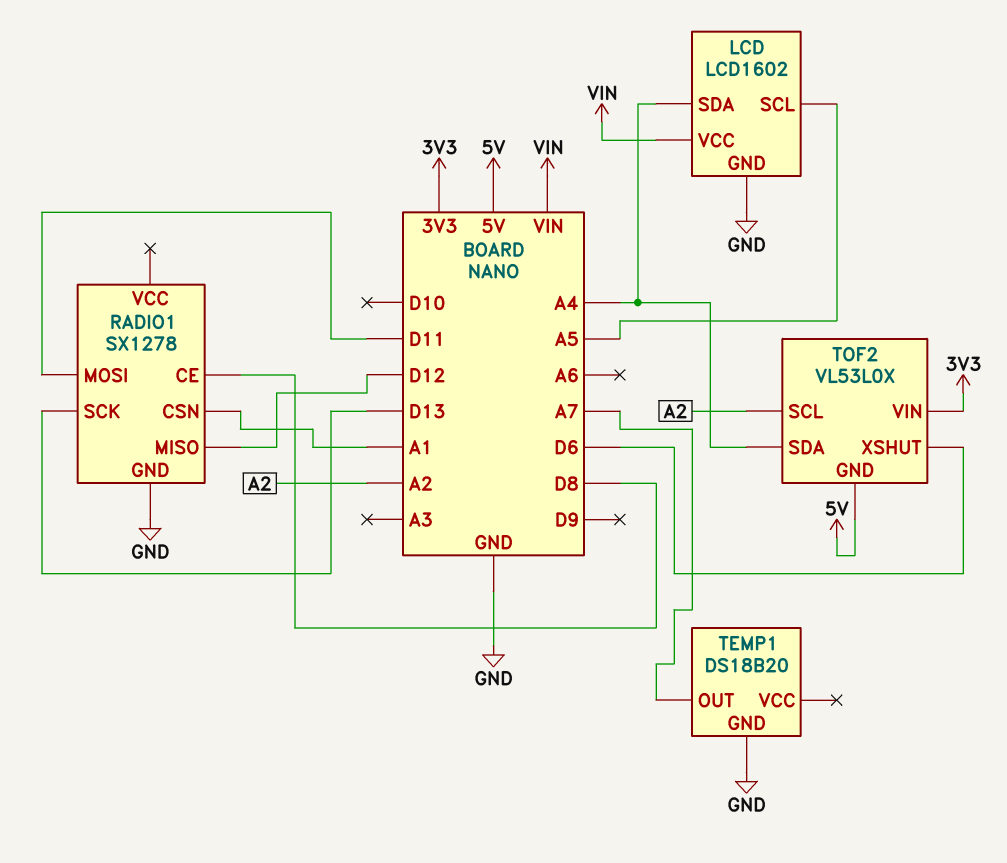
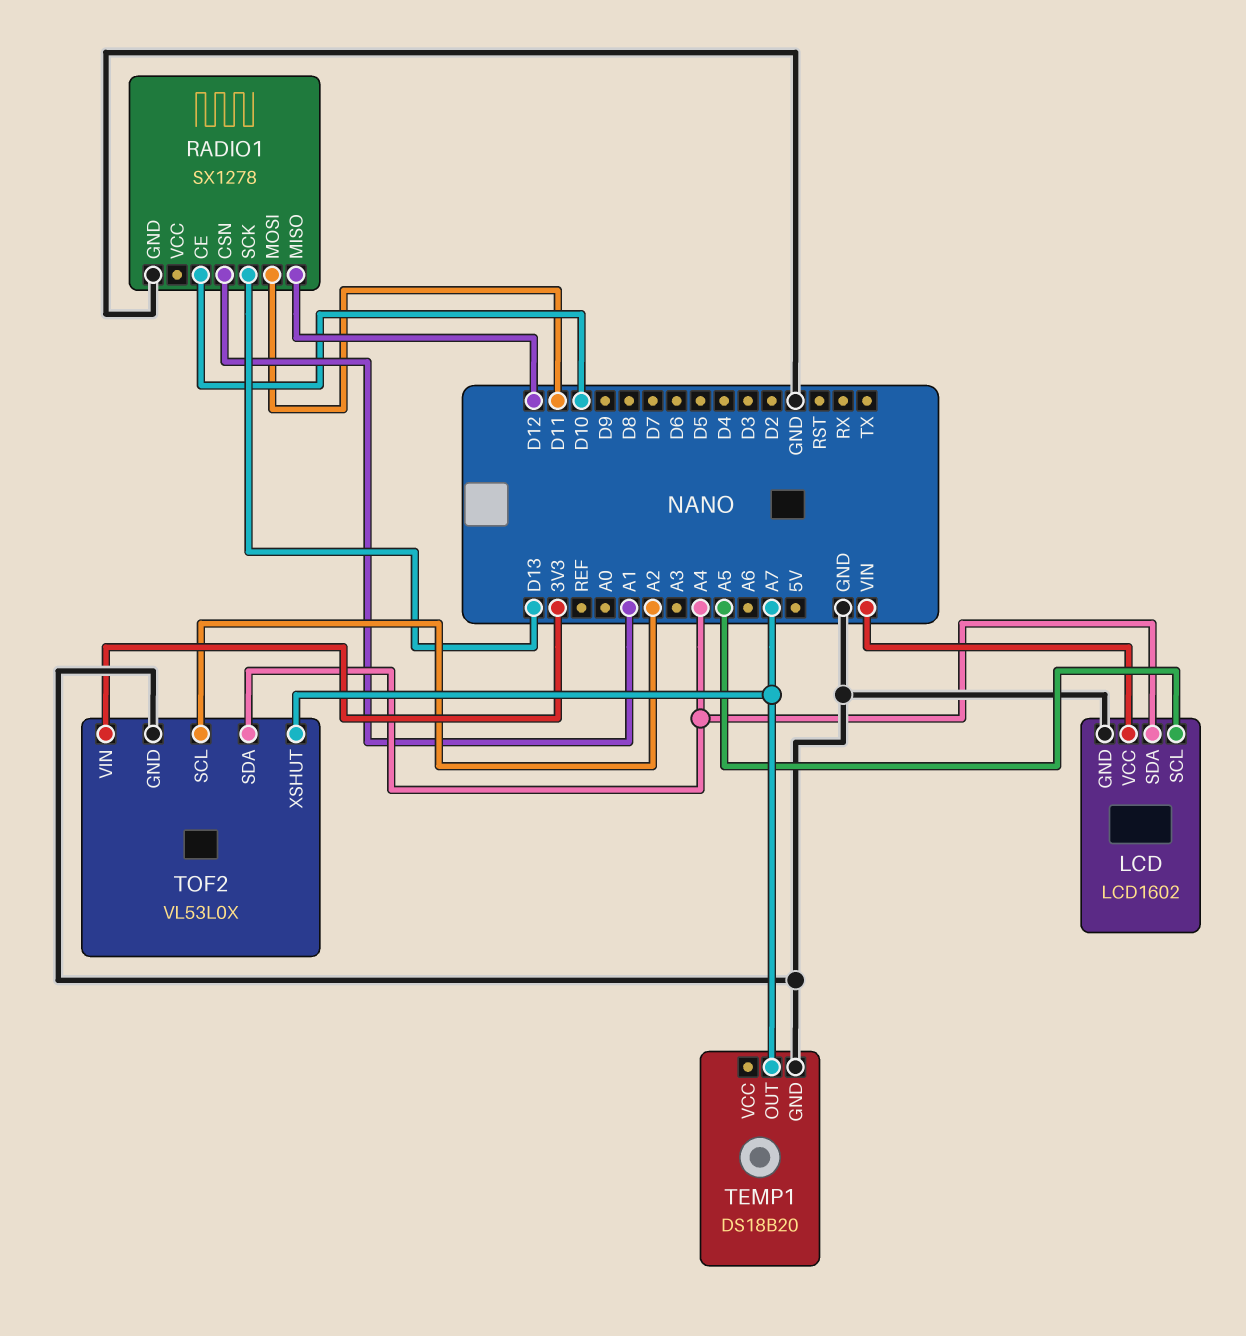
RADIO1 pin CE: D8 -> D10
TOF2 pin GND: 5V -> GND
TOF2 pin XSHUT: D6 -> A7

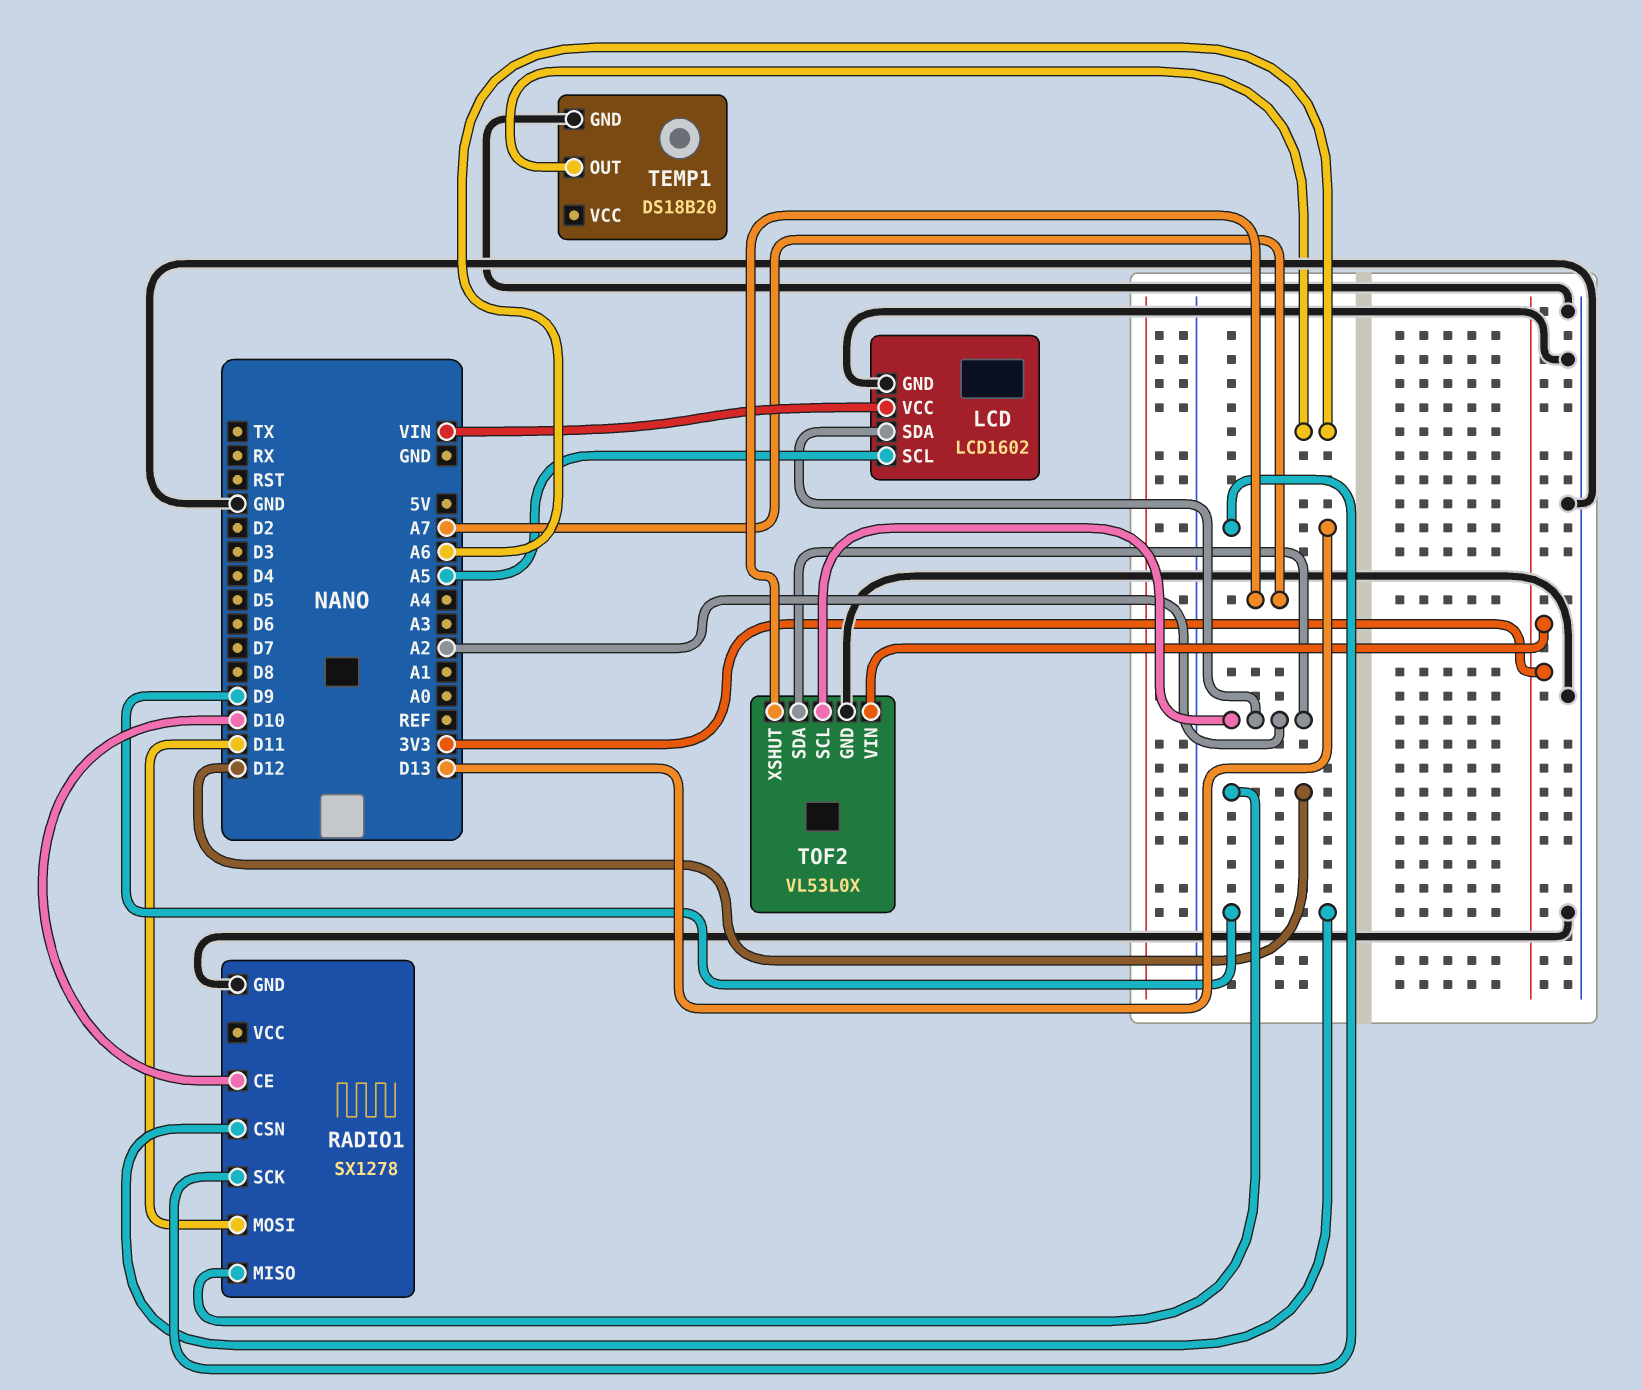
LCD pin SDA: A4 -> A2
RADIO1 pin CSN: A1 -> D9
TEMP1 pin OUT: A7 -> A6
TOF2 pin SDA: A4 -> A2

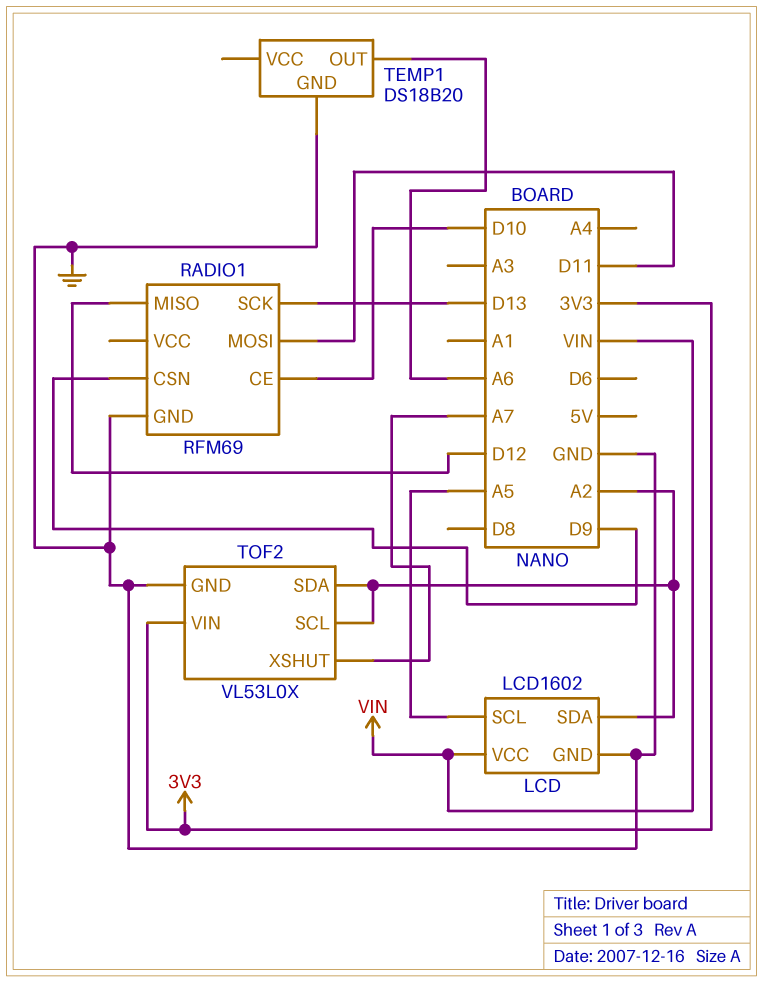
RADIO1: SX1278 -> RFM69

